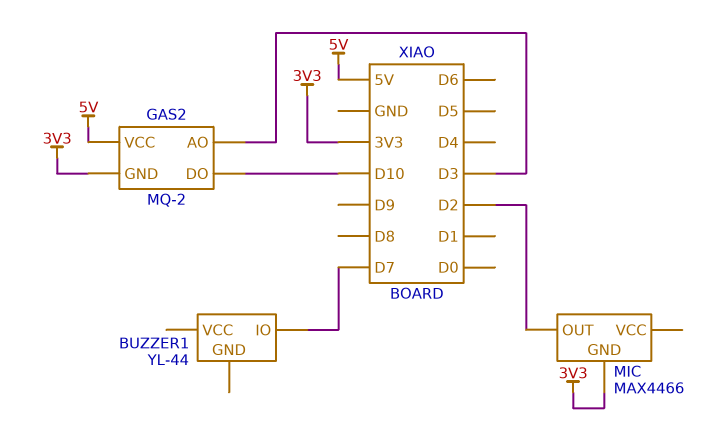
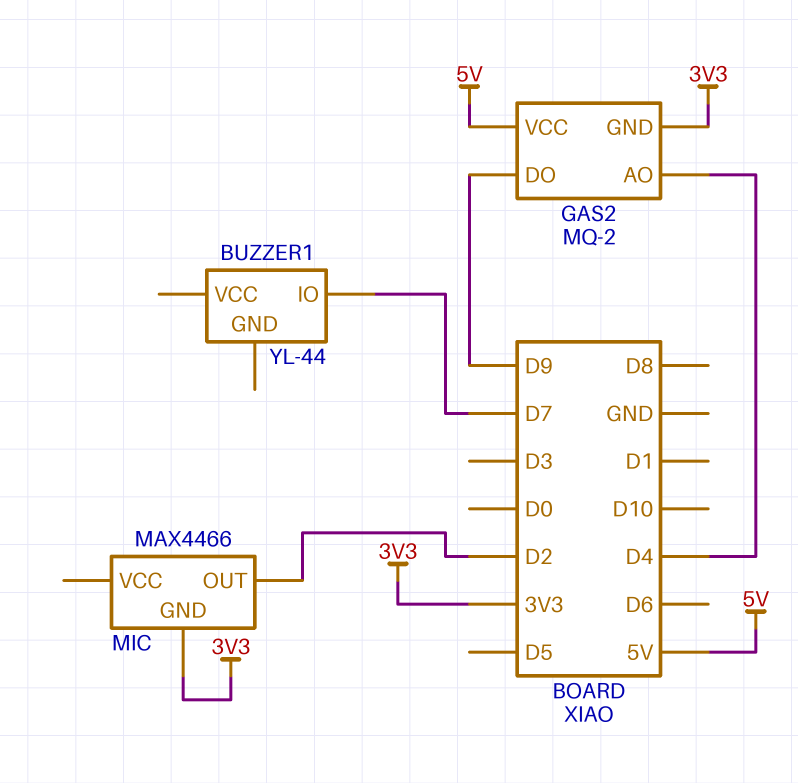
GAS2 pin AO: D3 -> D4
GAS2 pin DO: D10 -> D9

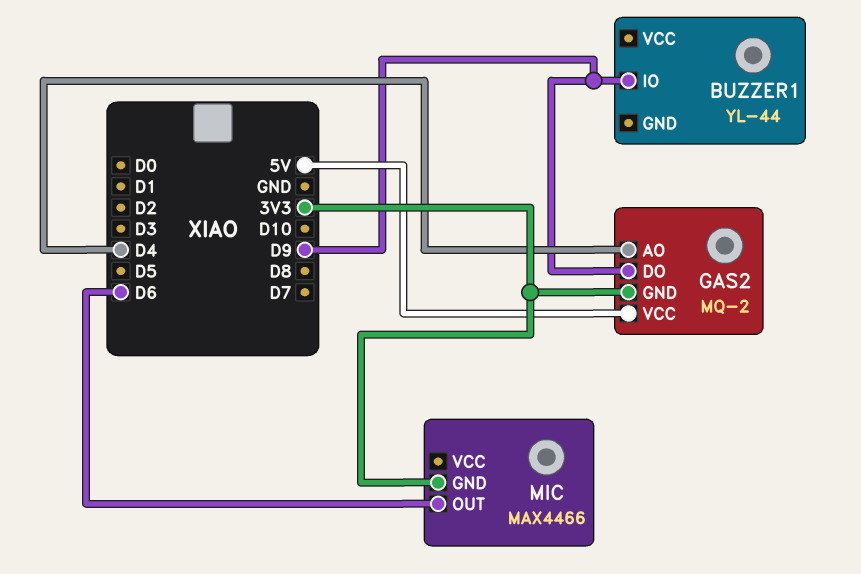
BUZZER1 pin IO: D7 -> D9
MIC pin OUT: D2 -> D6

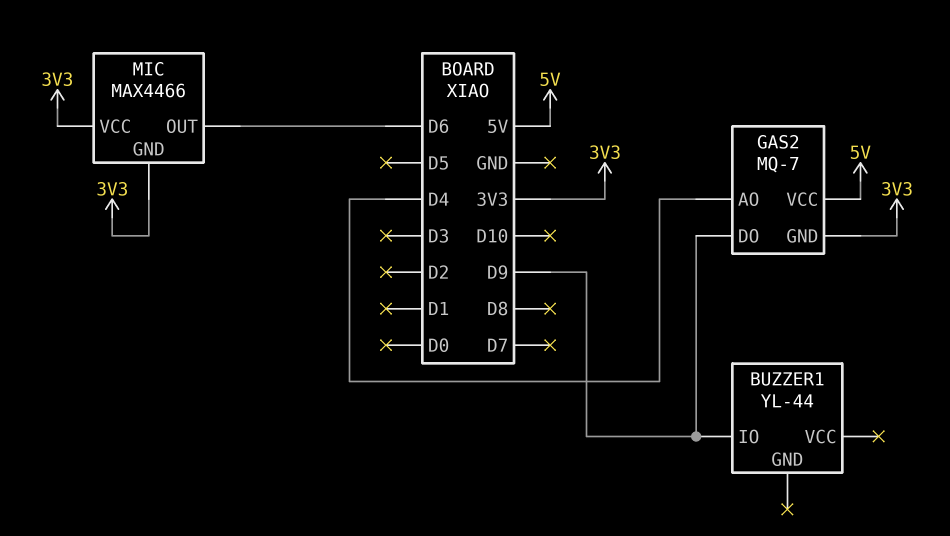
GAS2: MQ-2 -> MQ-7
MIC pin VCC: none -> 3V3

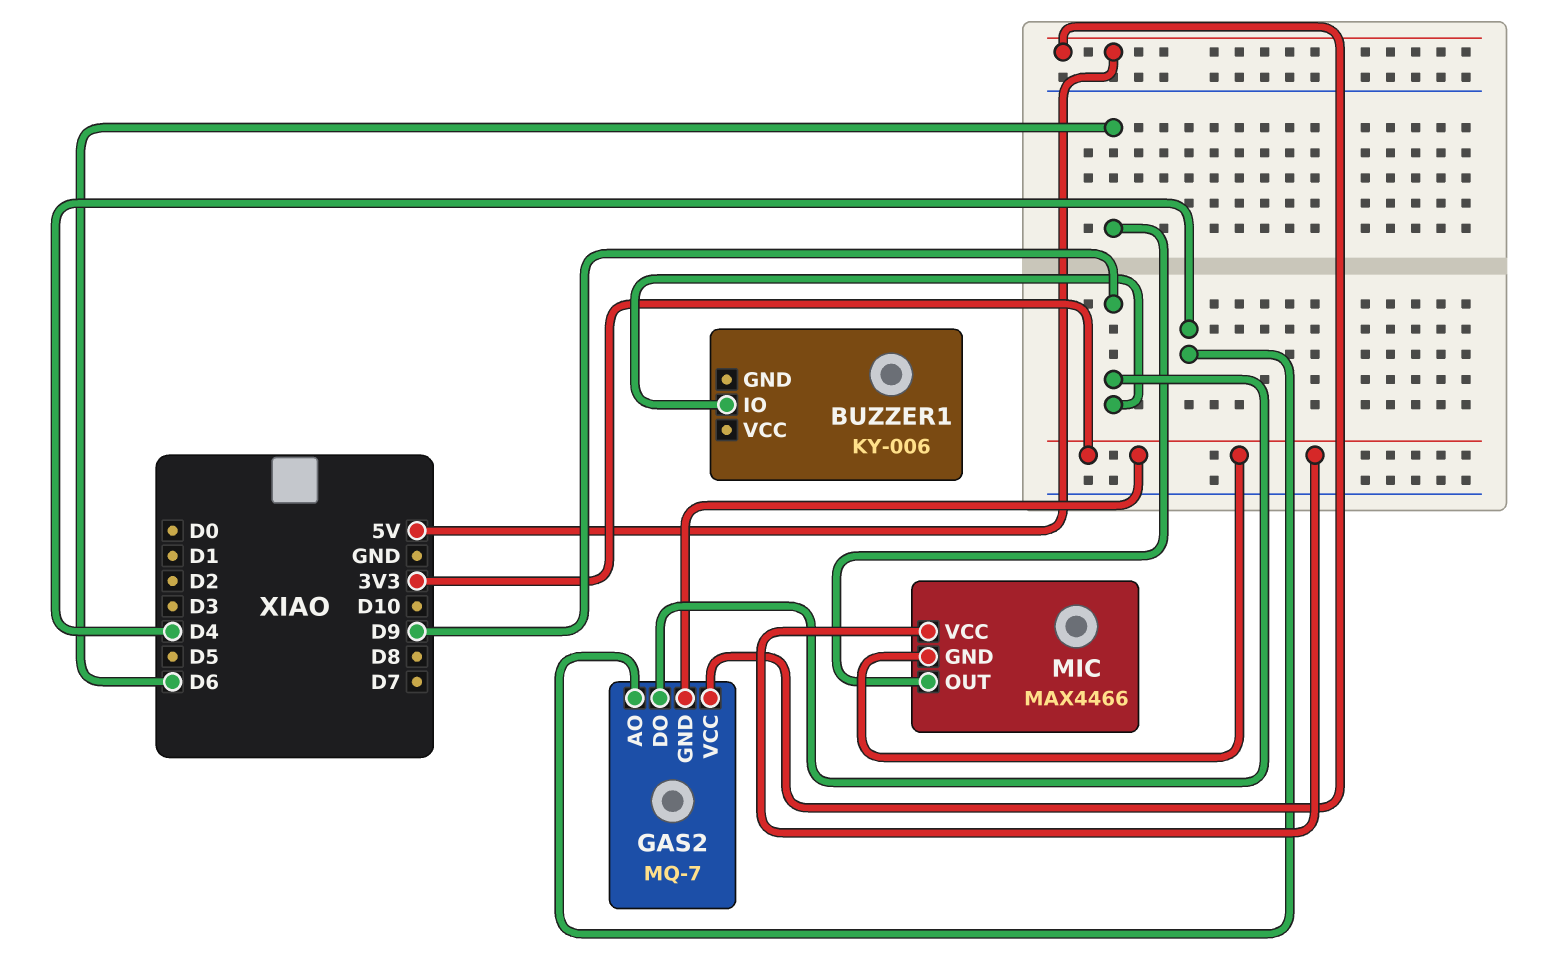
BUZZER1: YL-44 -> KY-006

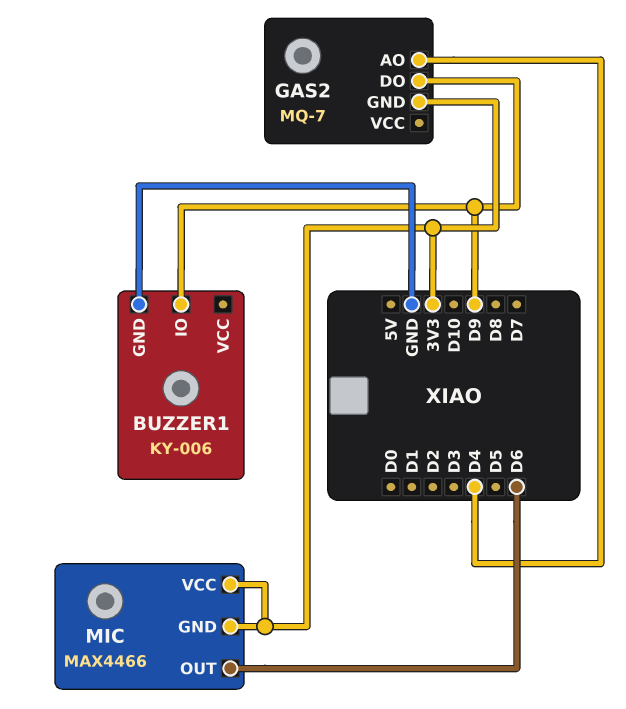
BUZZER1 pin GND: none -> GND
GAS2 pin VCC: 5V -> none

